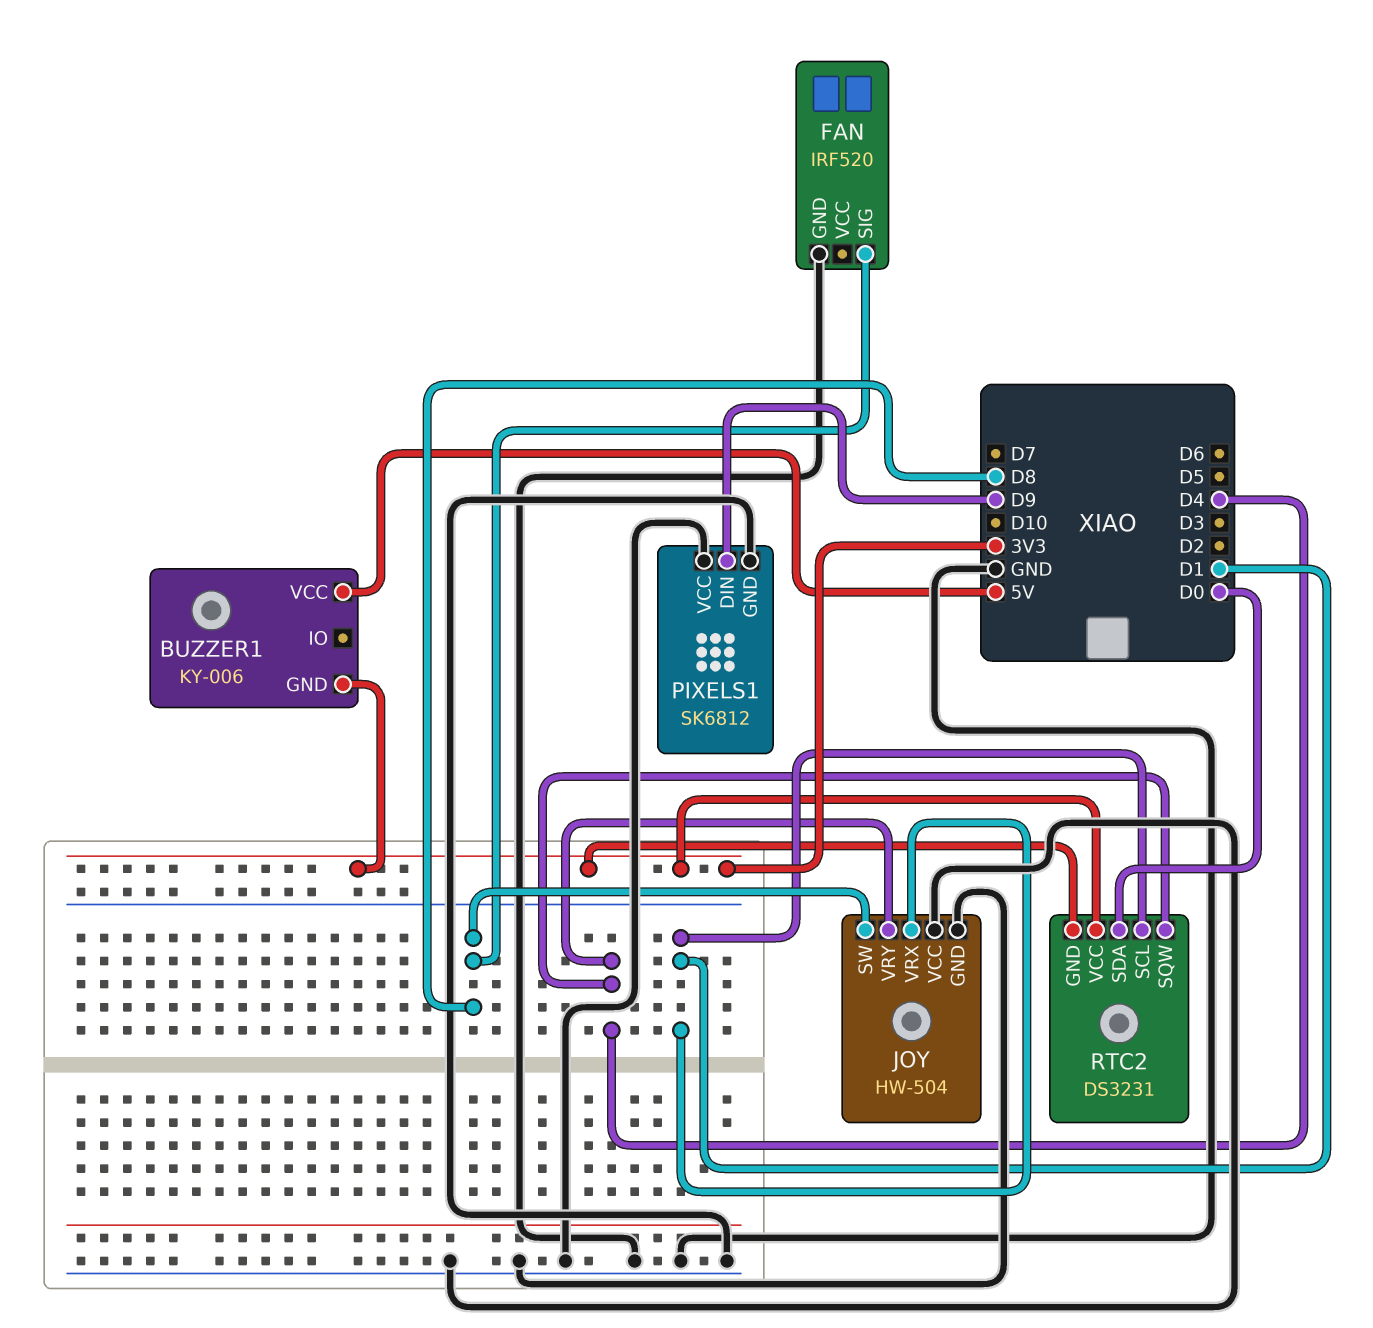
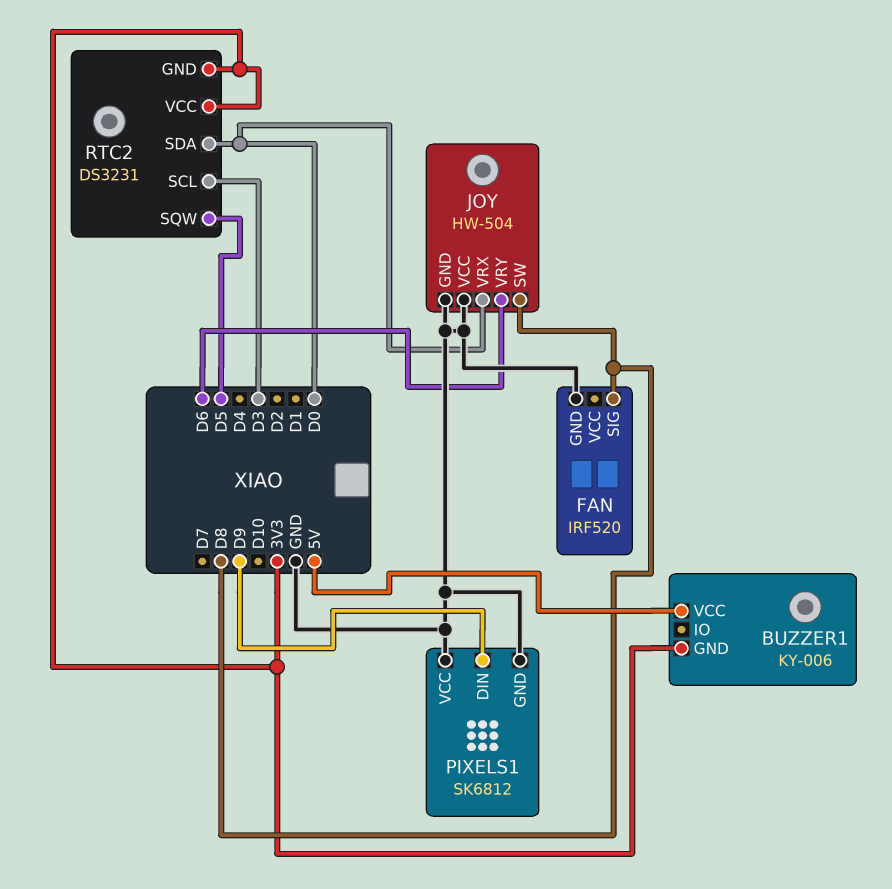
JOY pin VRX: D1 -> D0
JOY pin VRY: D4 -> D6
RTC2 pin SCL: D1 -> D3
RTC2 pin SQW: D4 -> D5

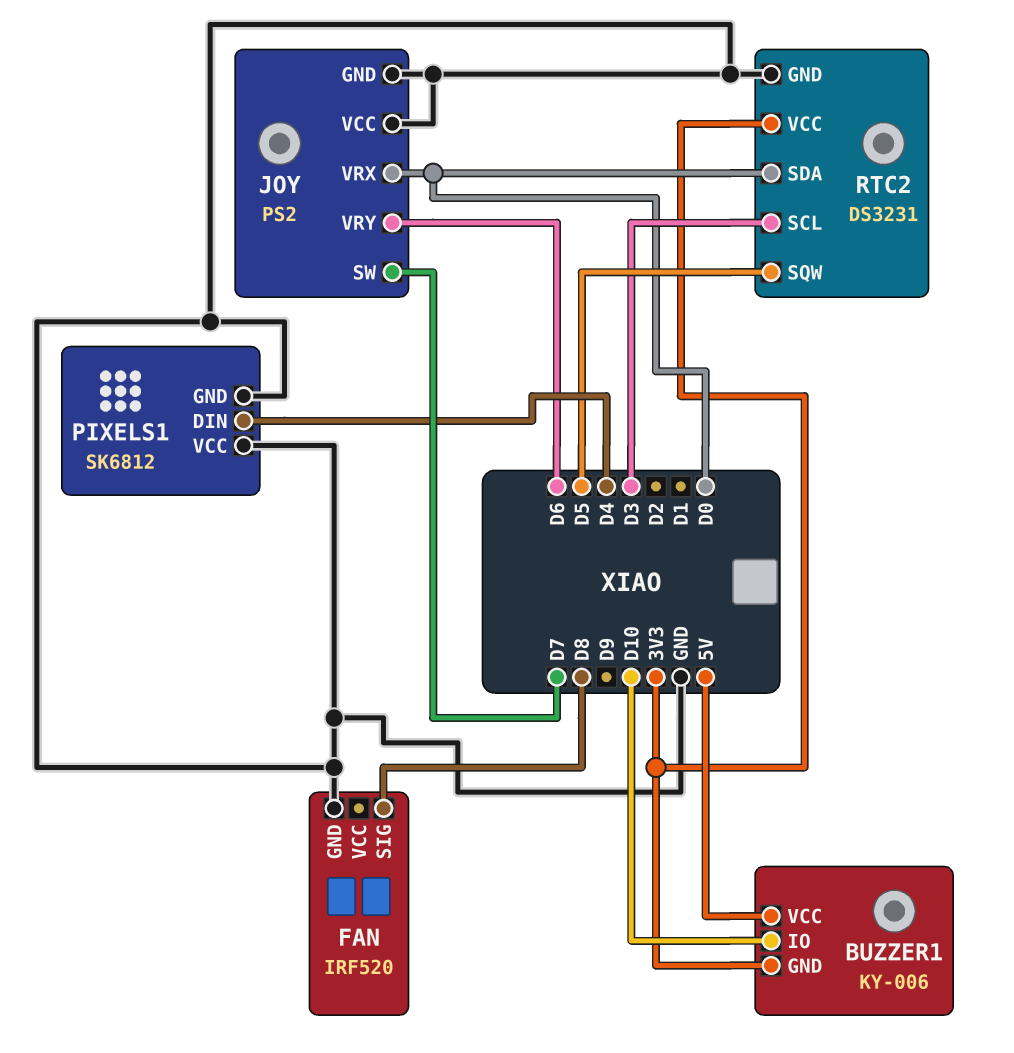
BUZZER1 pin IO: none -> D10
JOY: HW-504 -> PS2
JOY pin SW: D8 -> D7
PIXELS1 pin DIN: D9 -> D4
RTC2 pin GND: 3V3 -> GND

